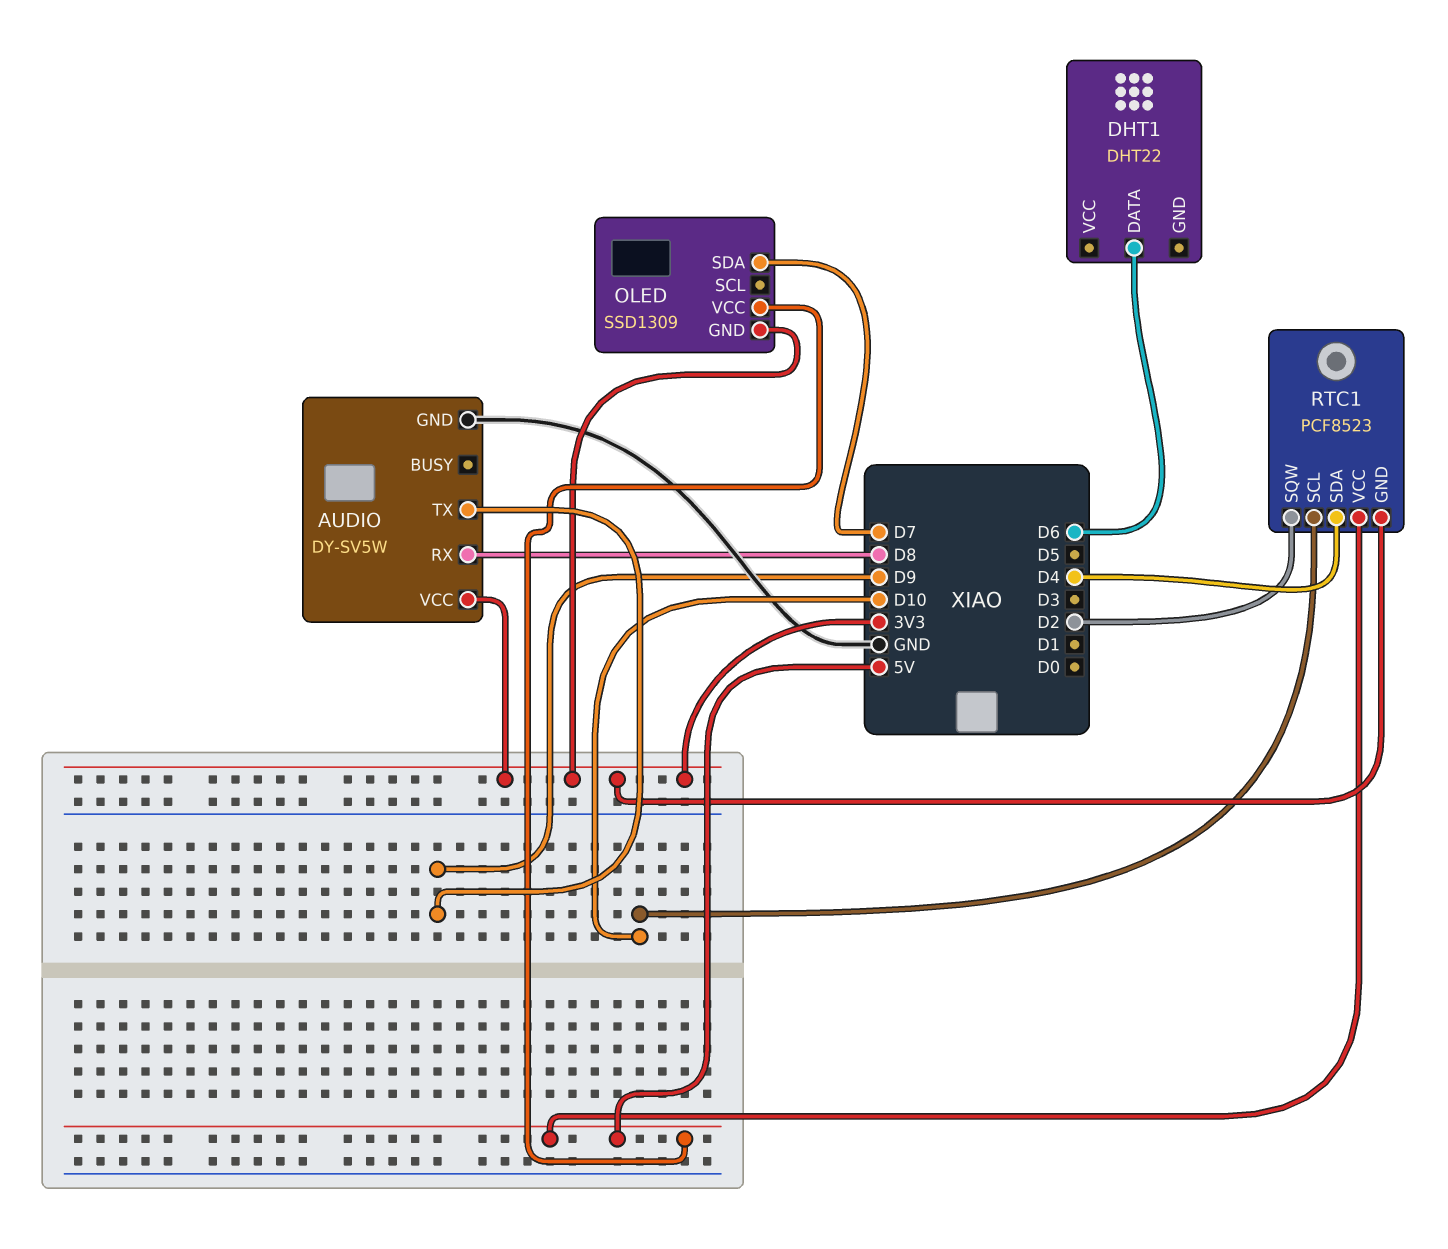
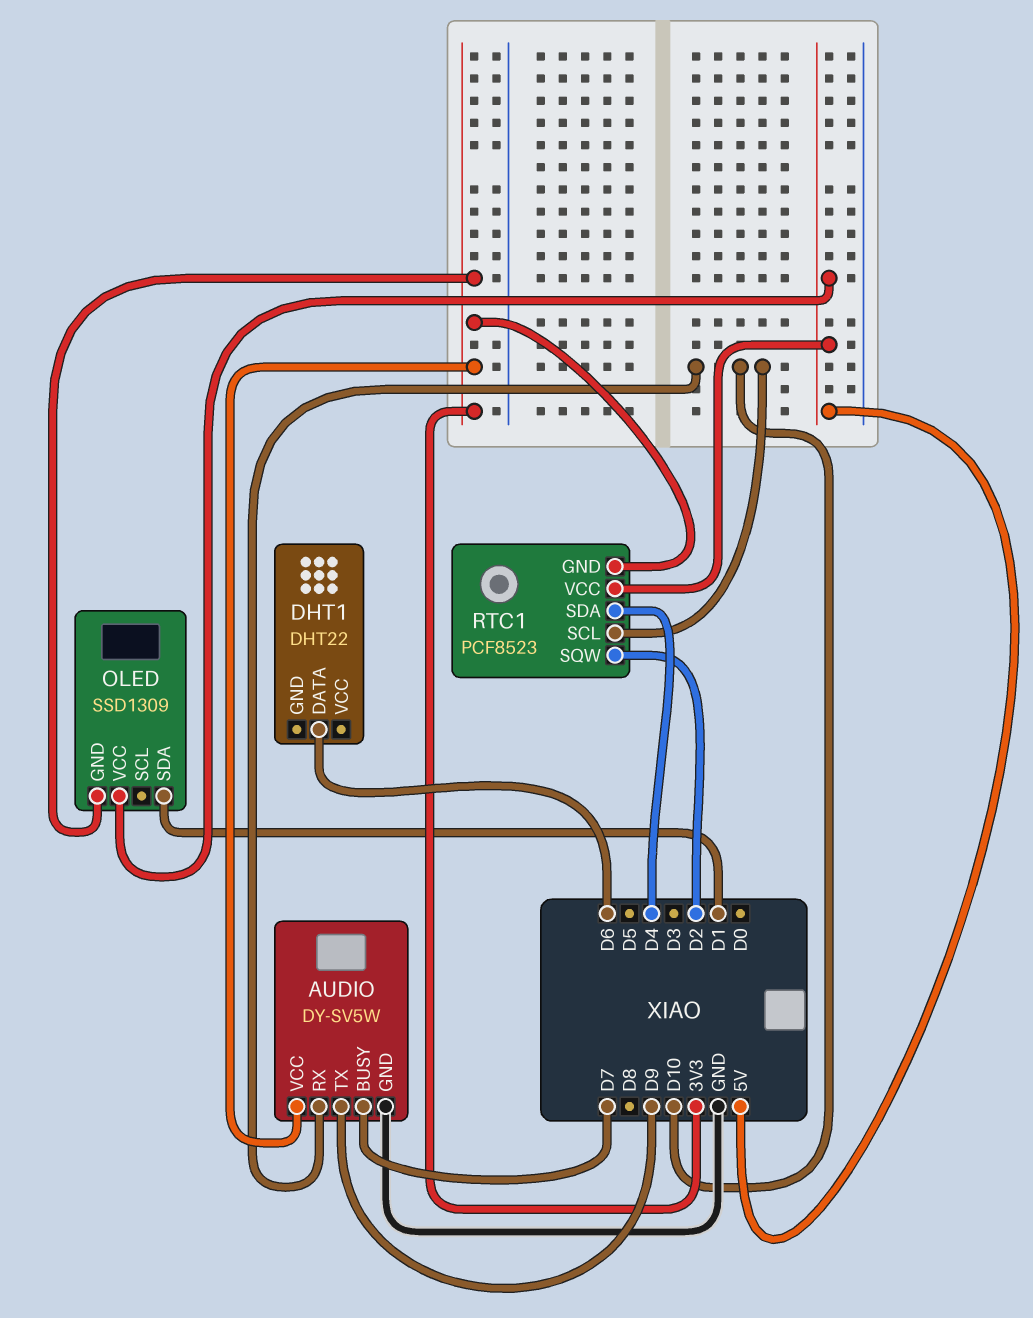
AUDIO pin BUSY: none -> D7
AUDIO pin RX: D8 -> D10
OLED pin SDA: D7 -> D1

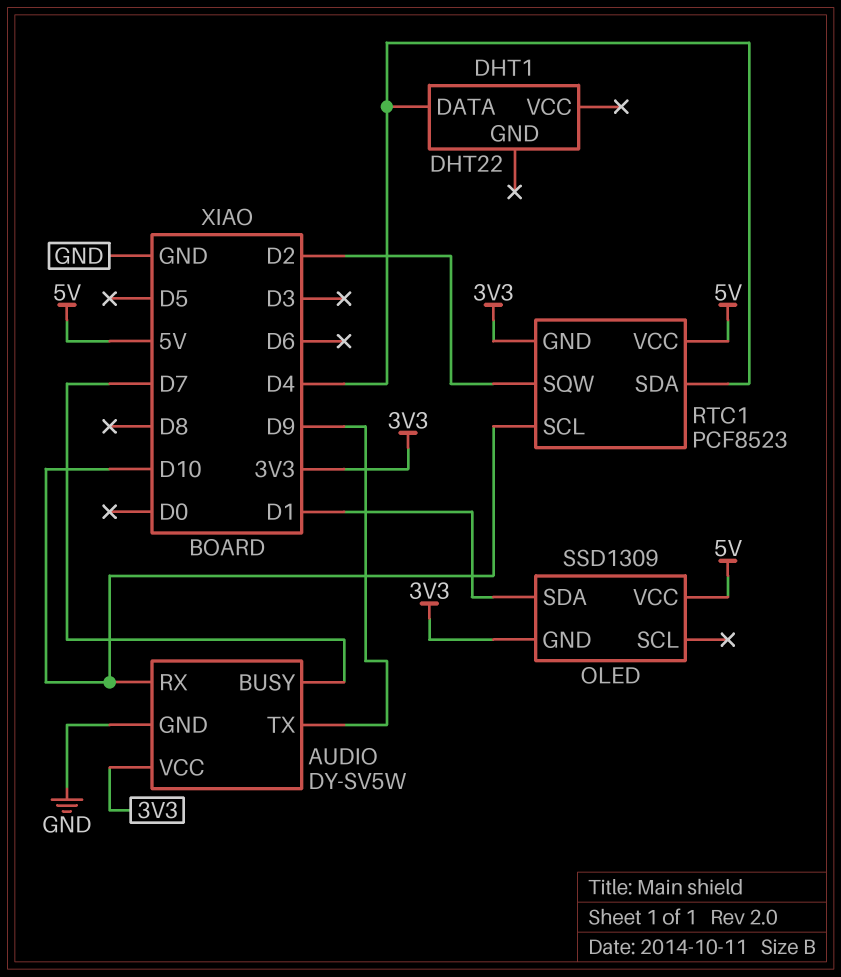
DHT1 pin DATA: D6 -> D4

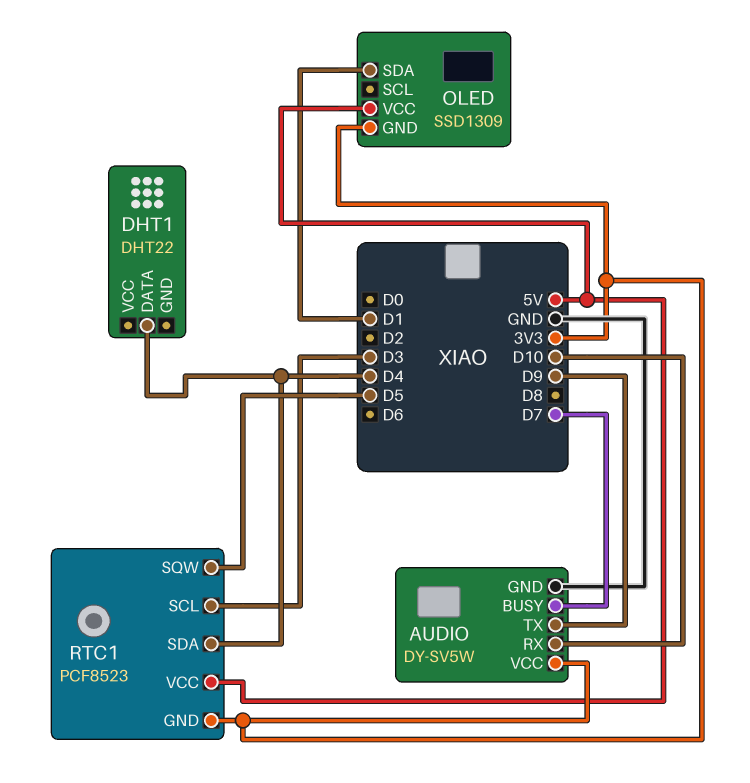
RTC1 pin SCL: D10 -> D3
RTC1 pin SQW: D2 -> D5

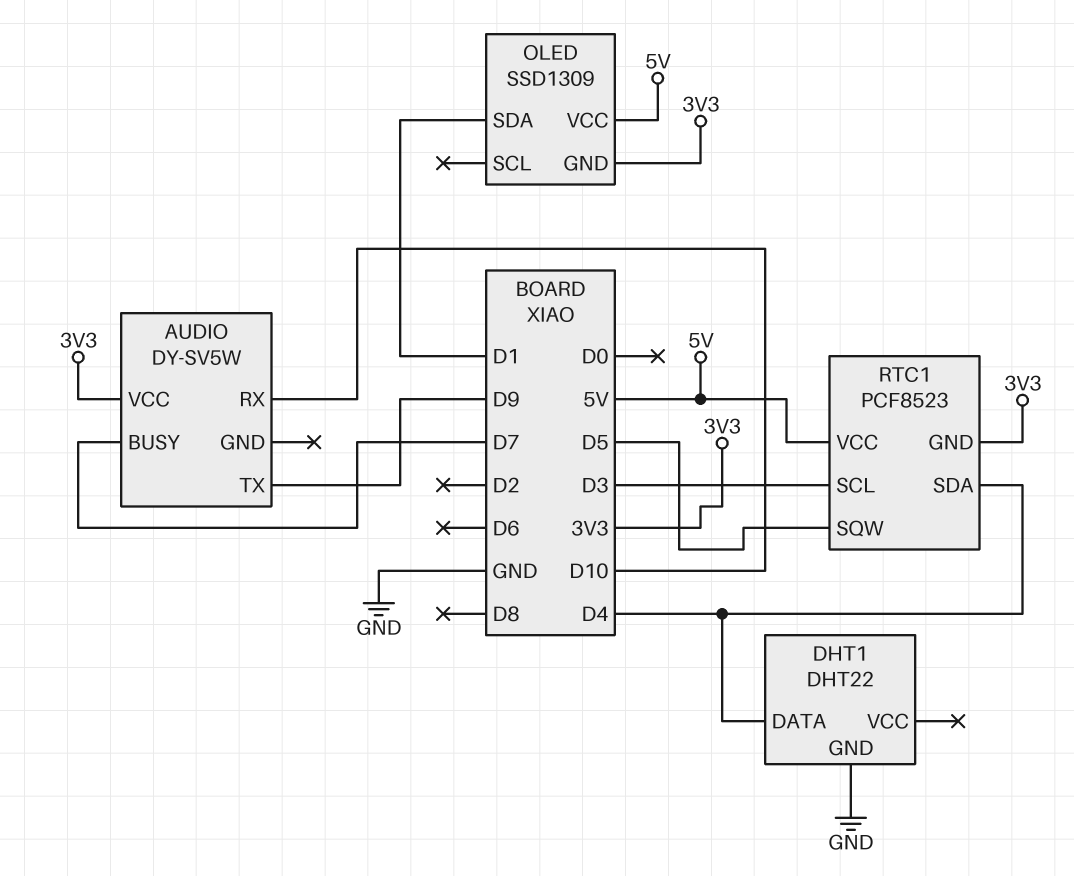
AUDIO pin GND: GND -> none
DHT1 pin GND: none -> GND

